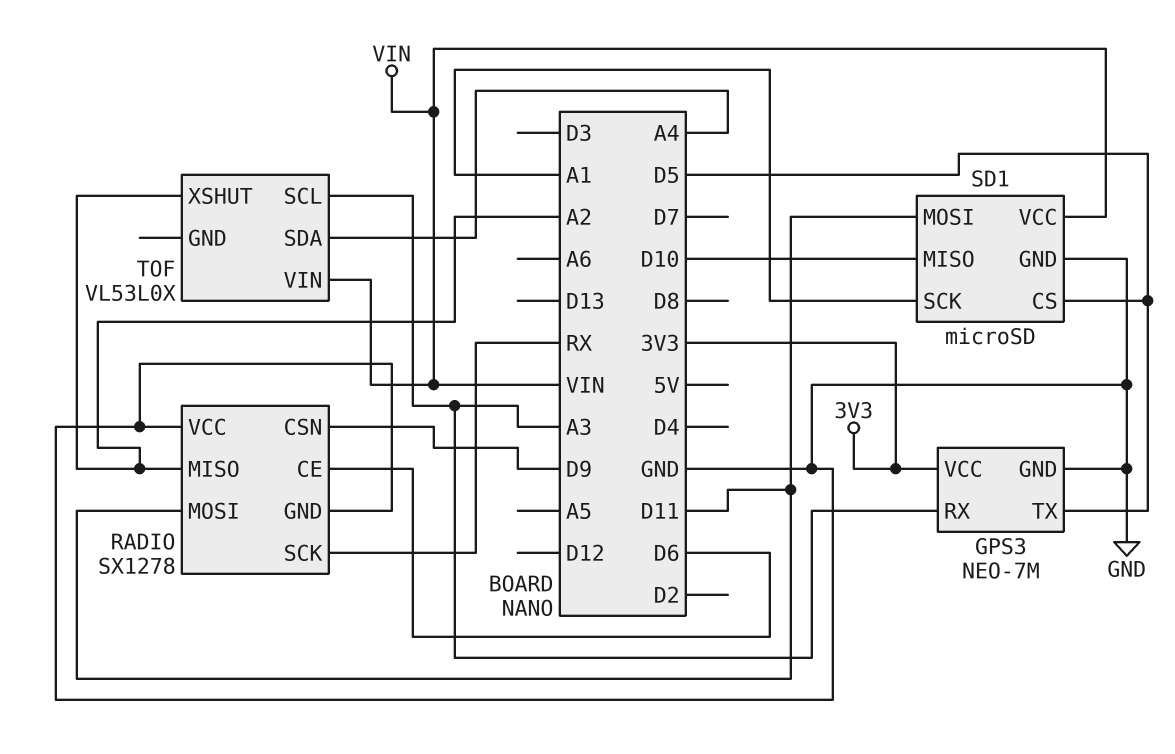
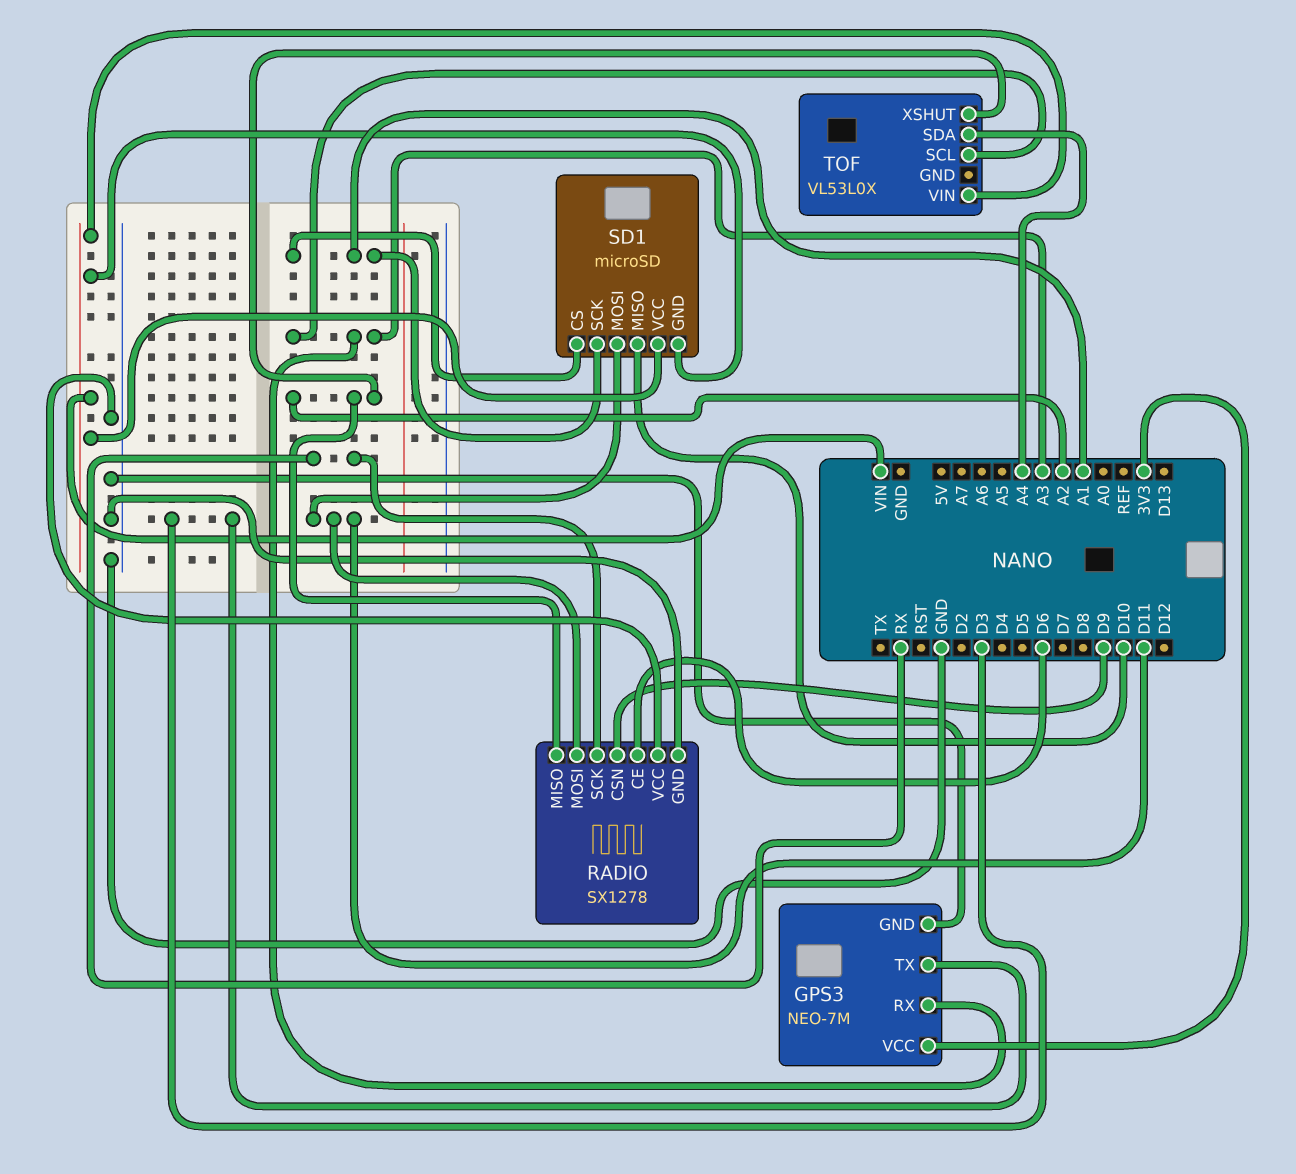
GPS3 pin TX: D5 -> D3
SD1 pin CS: D5 -> A1
SD1 pin GND: GND -> VIN

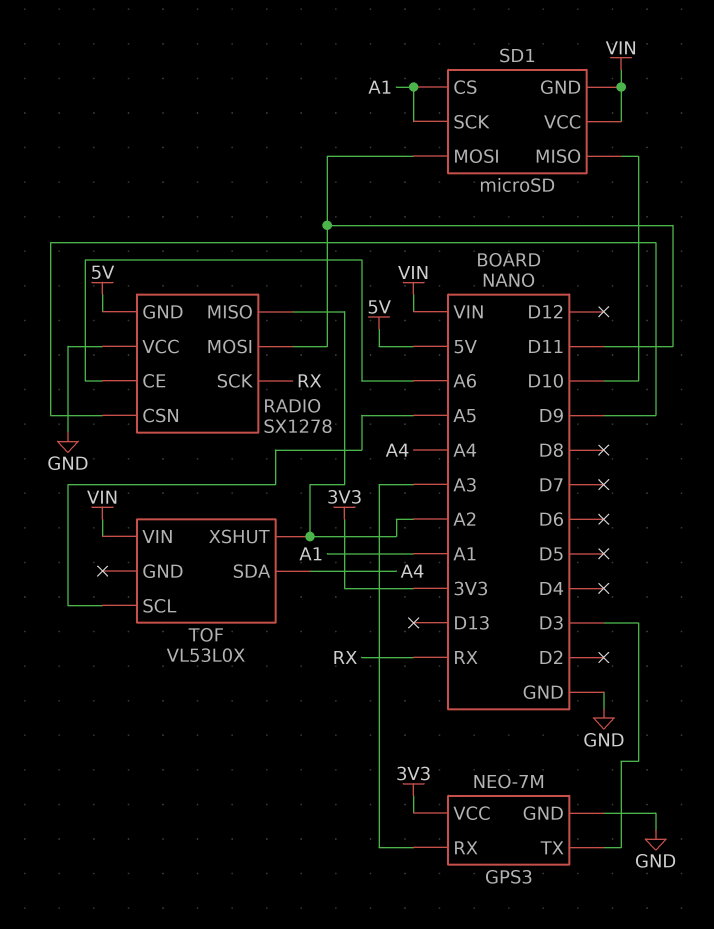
RADIO pin CE: D6 -> A6
RADIO pin GND: GND -> 5V
TOF pin SCL: A3 -> A5

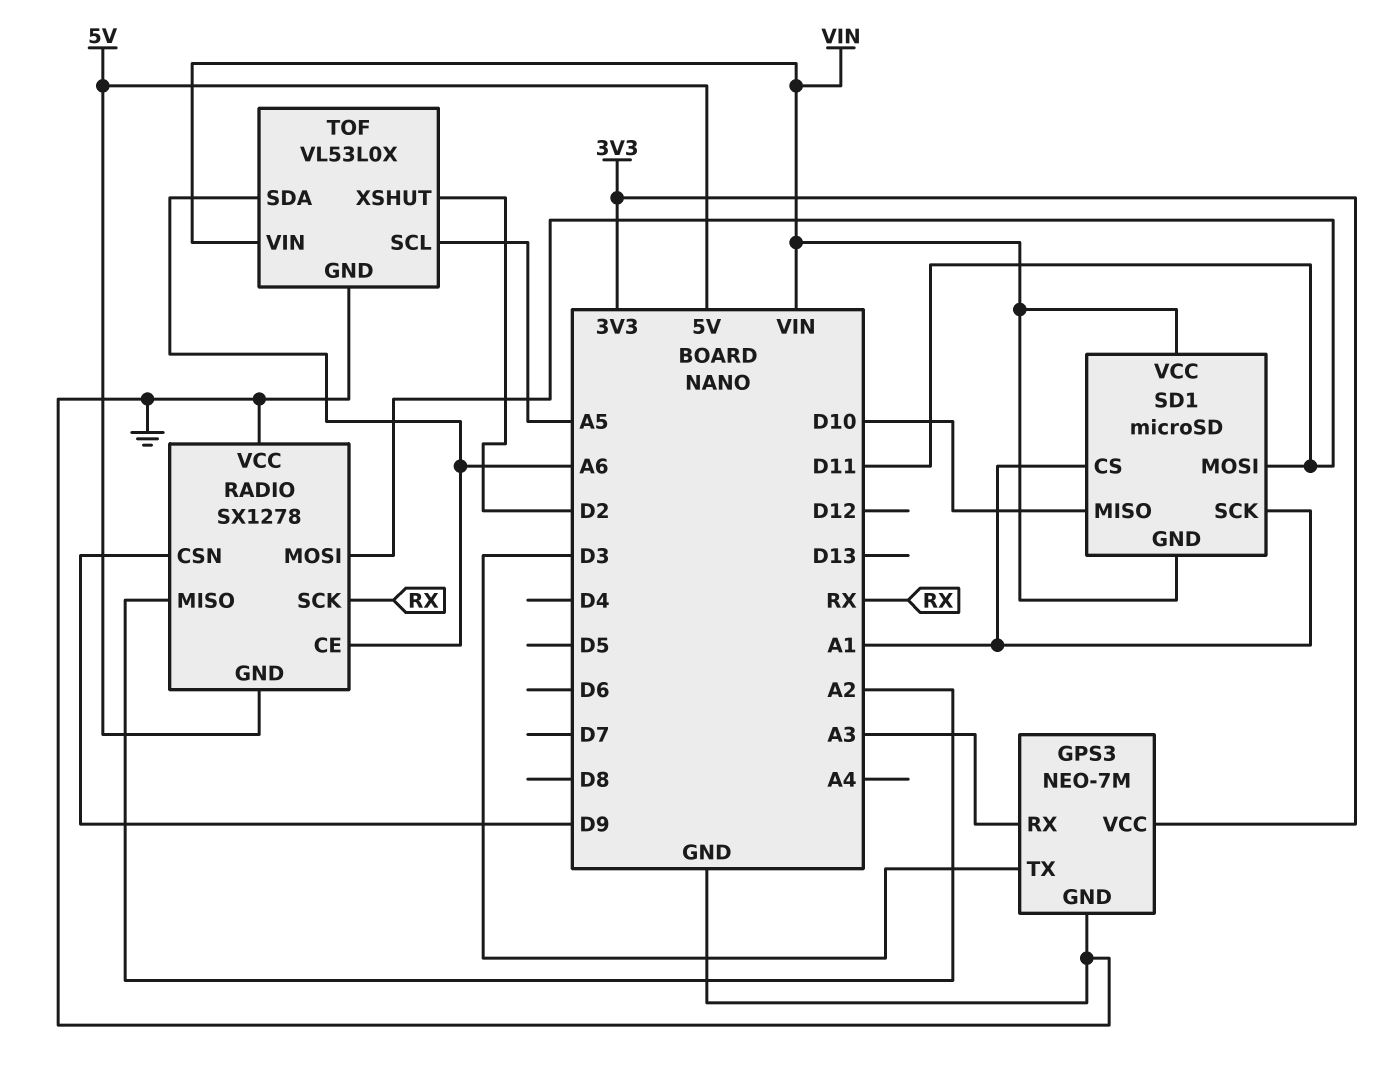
TOF pin GND: none -> GND
TOF pin SDA: A4 -> A6
TOF pin XSHUT: A2 -> D2

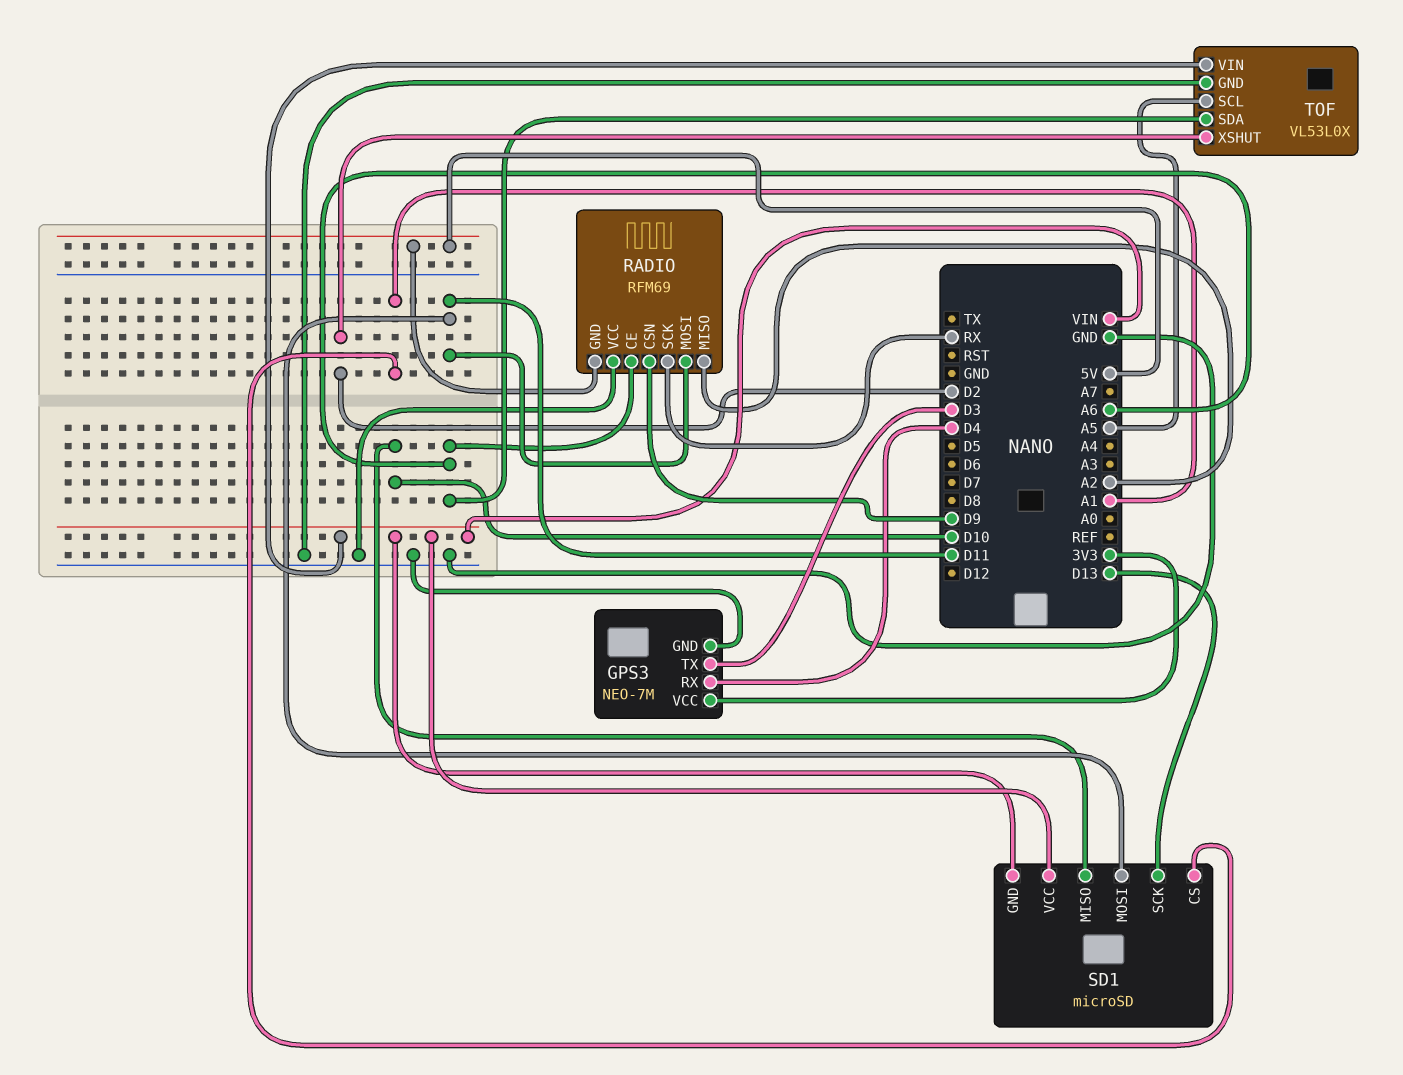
GPS3 pin RX: A3 -> D4
RADIO: SX1278 -> RFM69
SD1 pin SCK: A1 -> D13

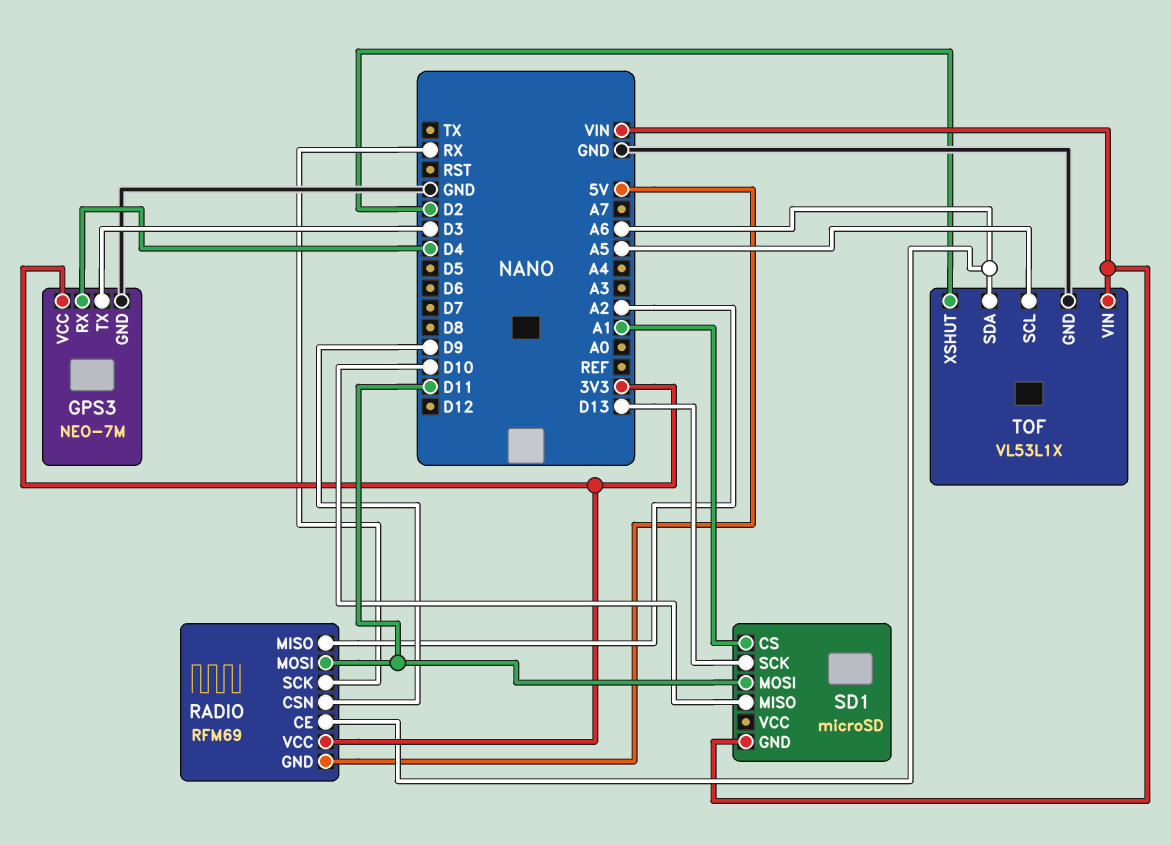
RADIO pin VCC: GND -> 3V3
SD1 pin VCC: VIN -> none
TOF: VL53L0X -> VL53L1X

